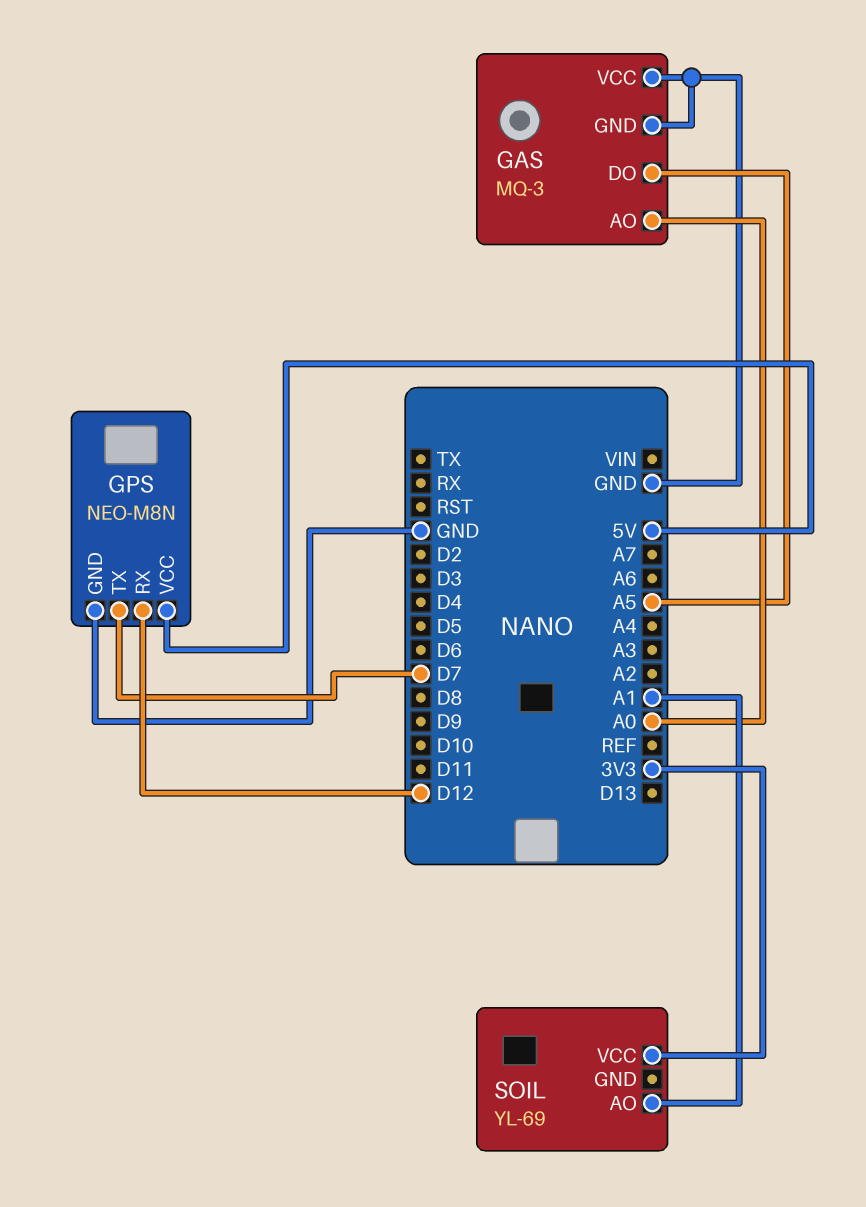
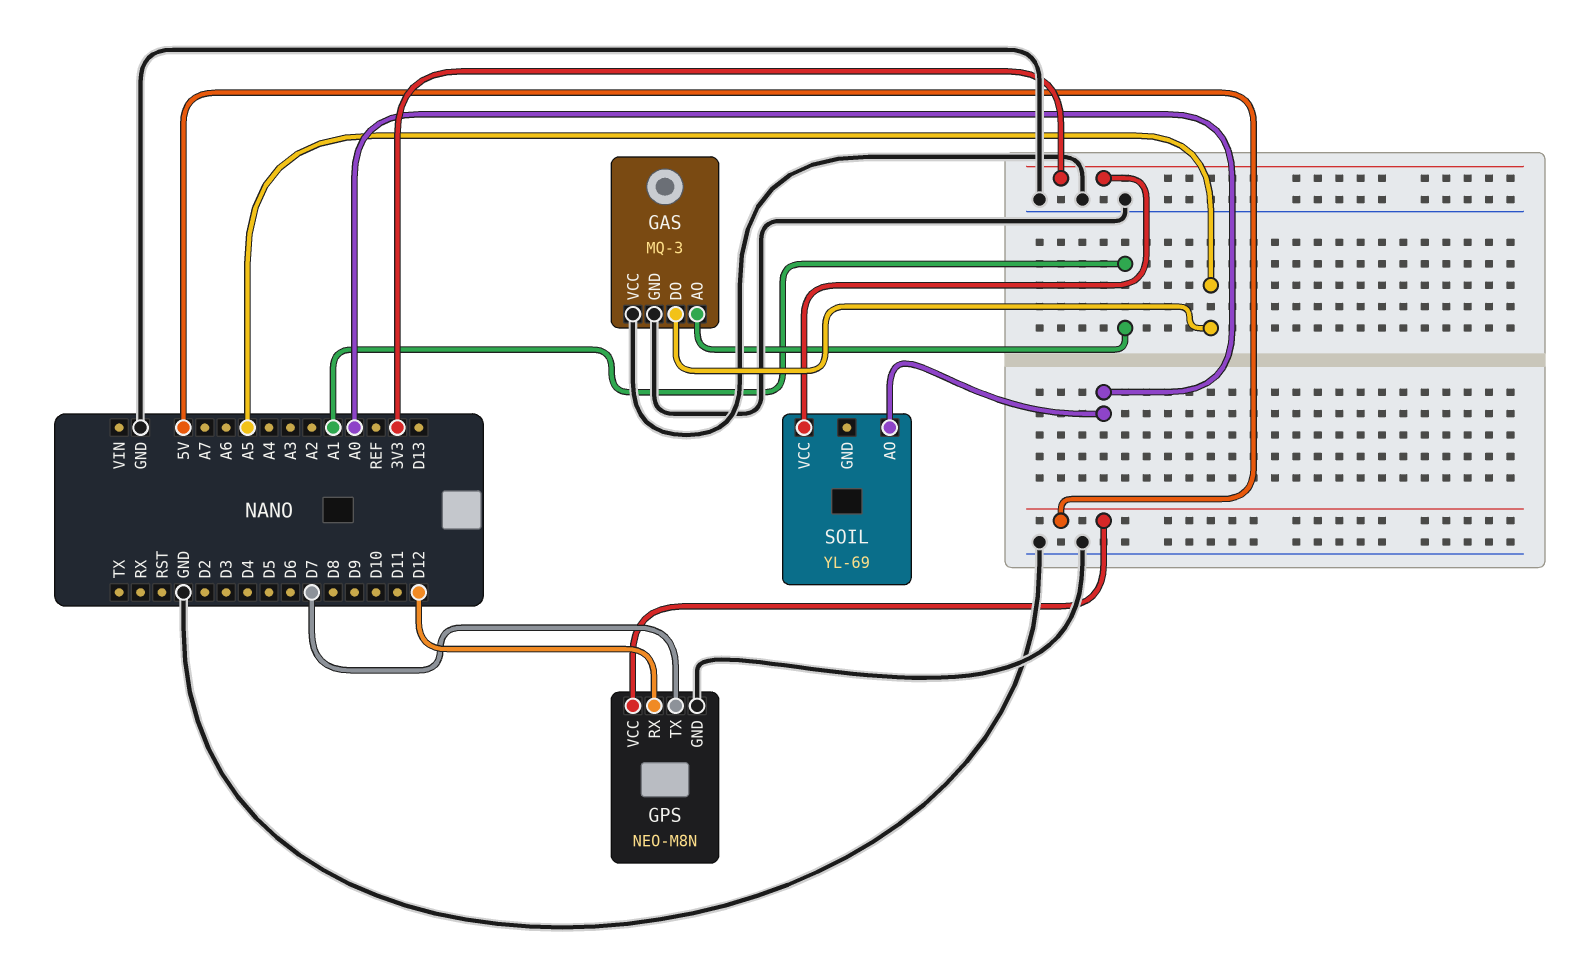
GAS pin AO: A0 -> A1
SOIL pin AO: A1 -> A0

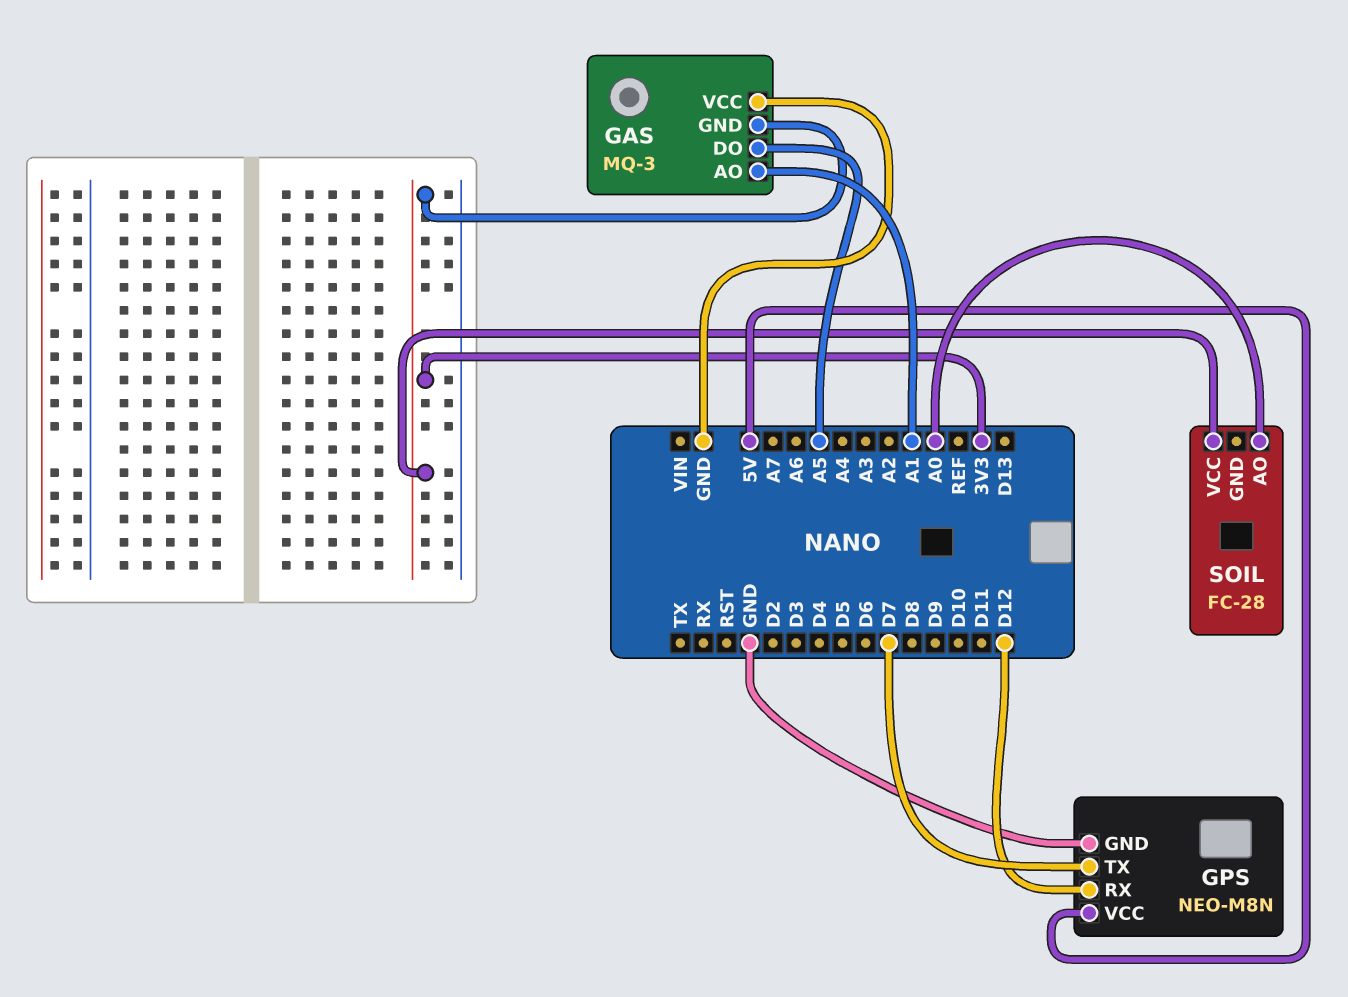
GAS pin GND: GND -> 3V3
SOIL: YL-69 -> FC-28

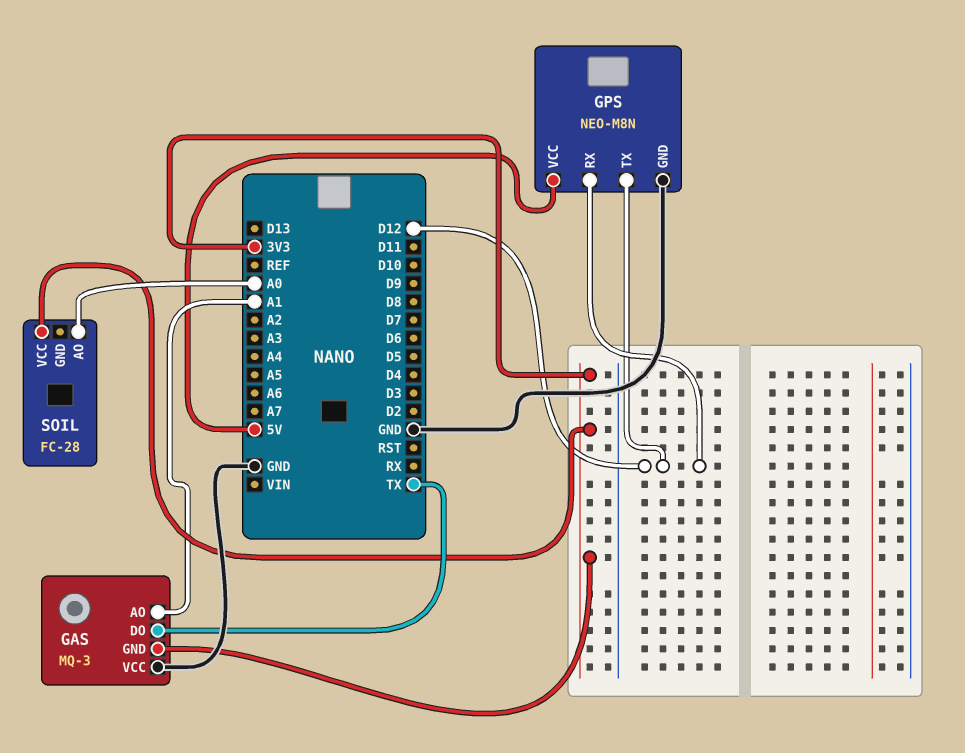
GAS pin DO: A5 -> TX
GPS pin TX: D7 -> D12

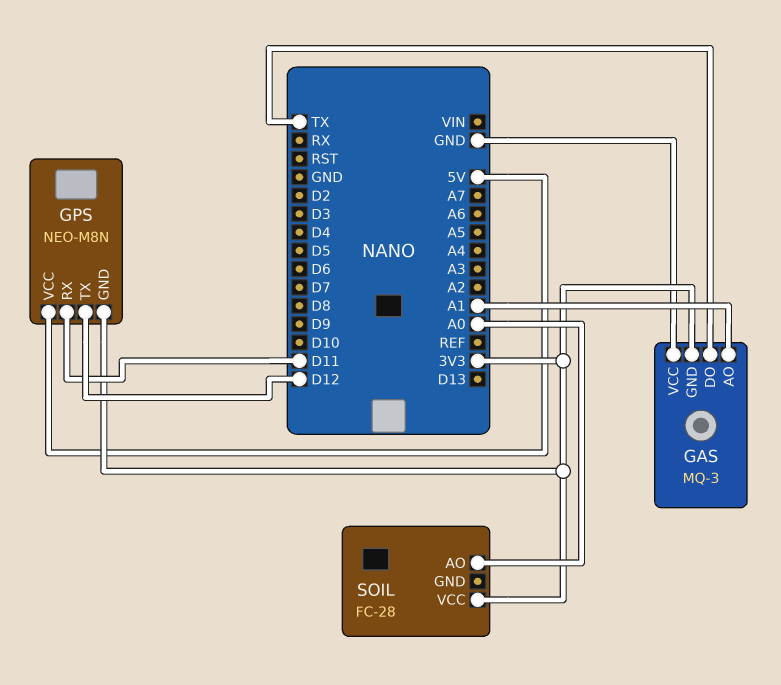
GPS pin GND: GND -> 3V3
GPS pin RX: D12 -> D11

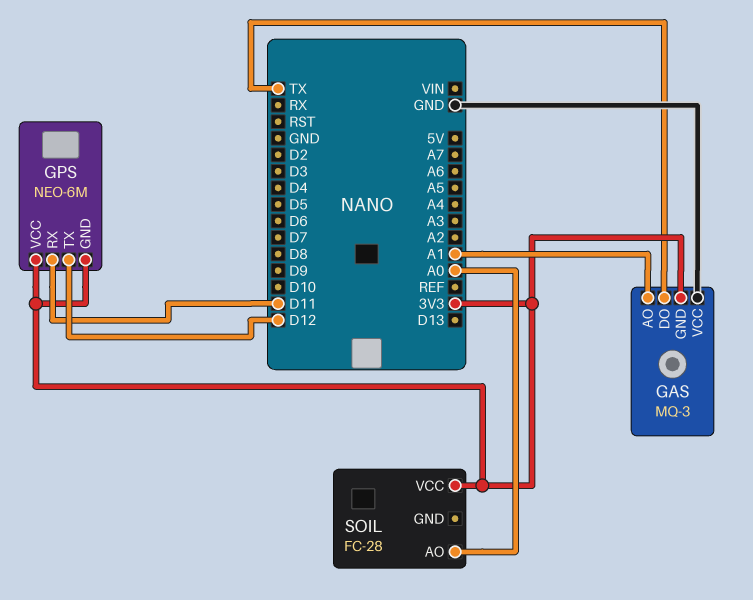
GPS: NEO-M8N -> NEO-6M
GPS pin VCC: 5V -> 3V3

